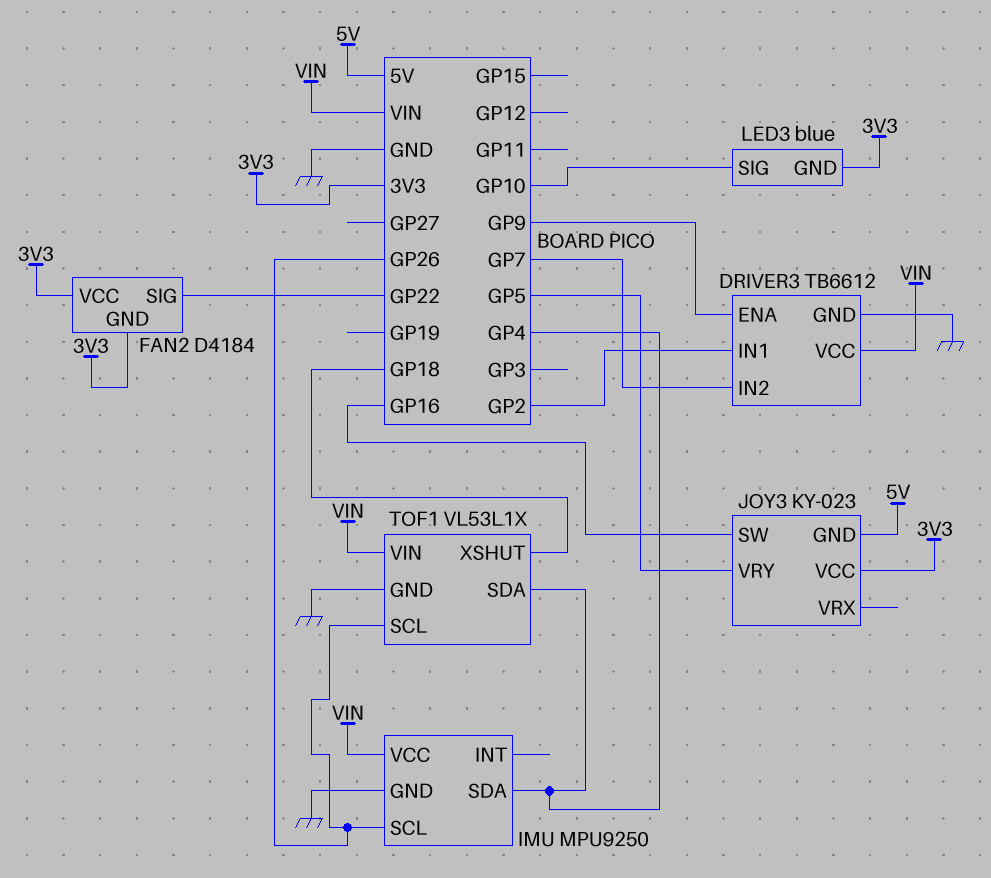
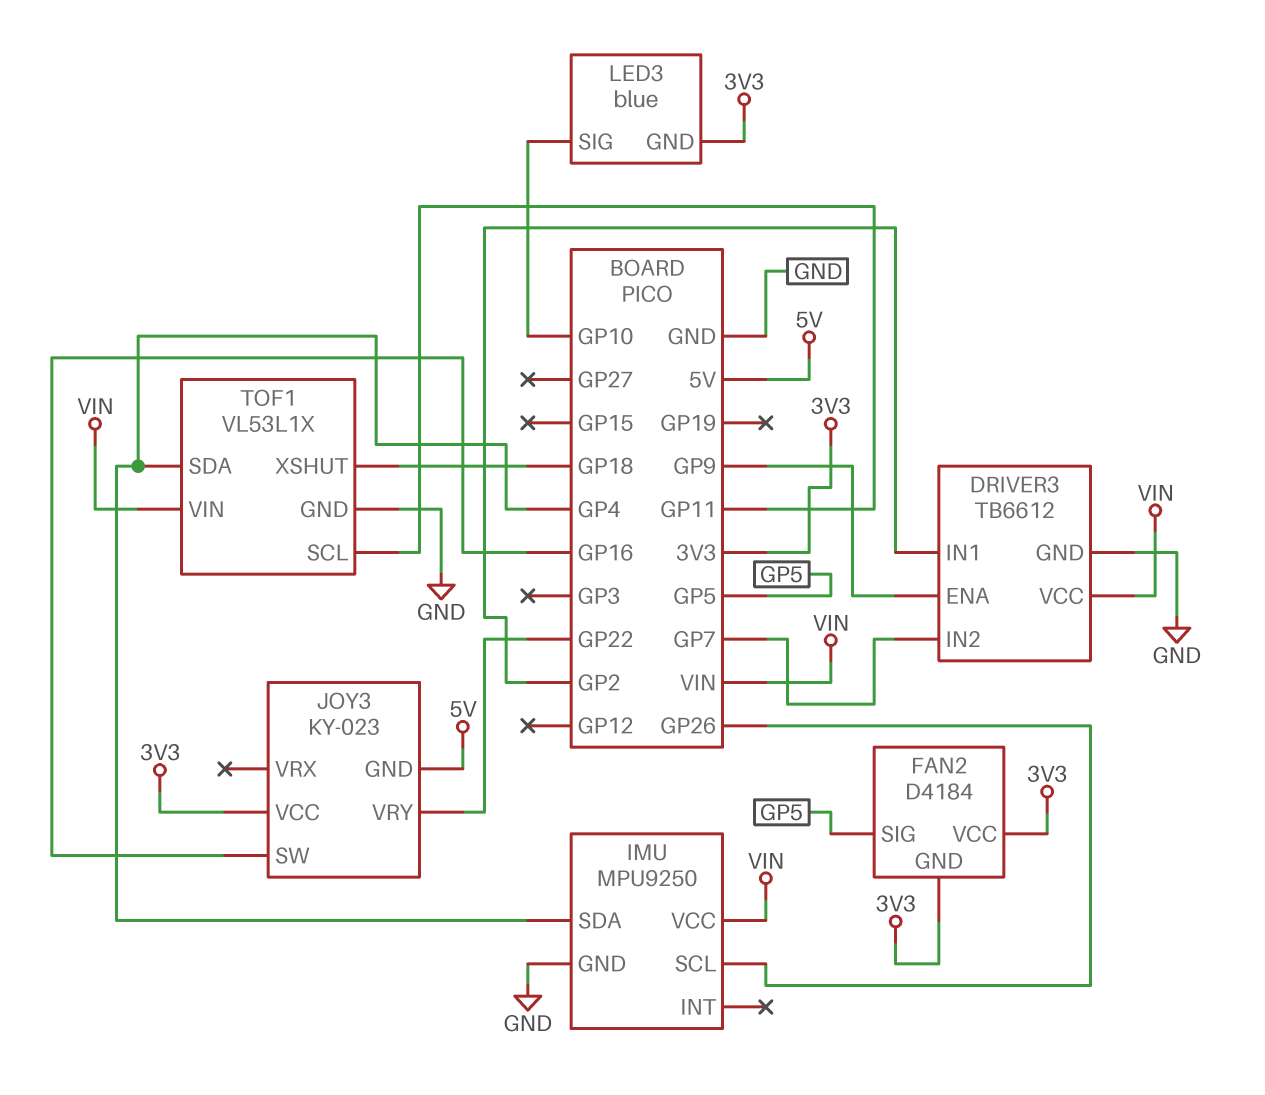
FAN2 pin SIG: GP22 -> GP5
JOY3 pin VRY: GP5 -> GP22
TOF1 pin SCL: GP26 -> GP11

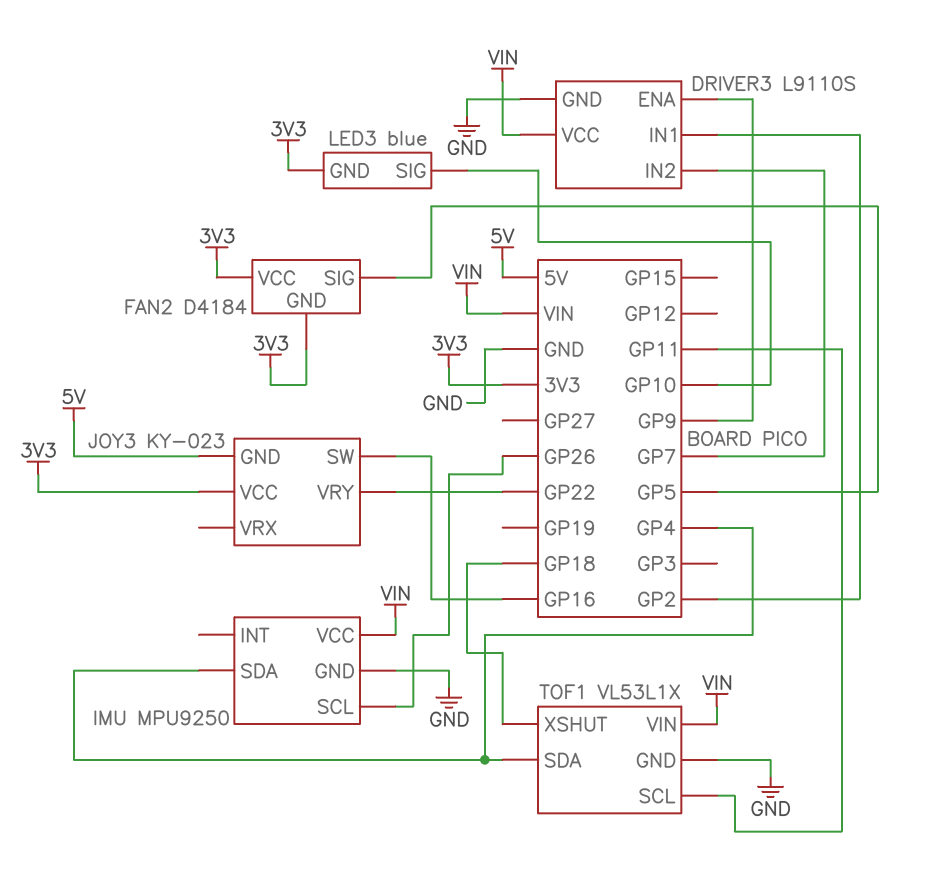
DRIVER3: TB6612 -> L9110S

